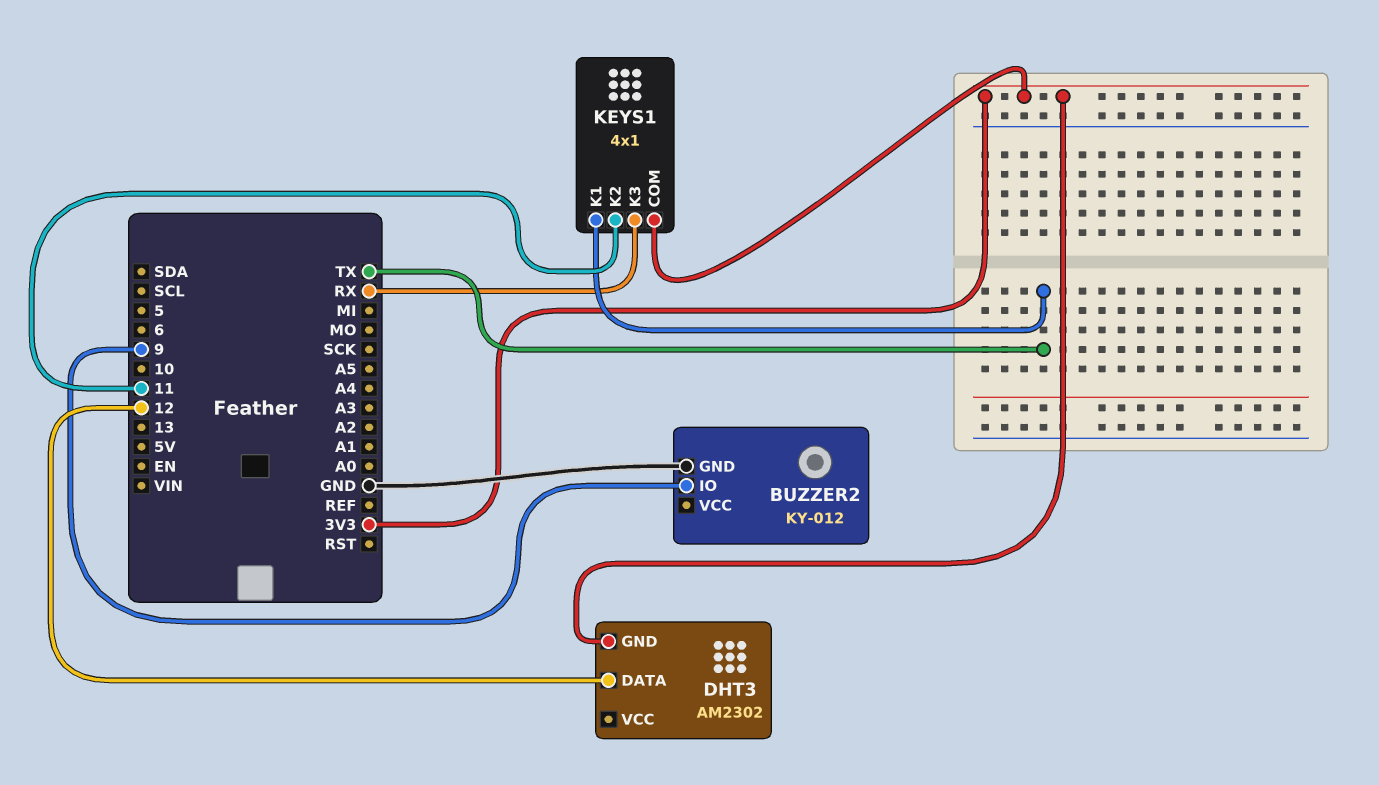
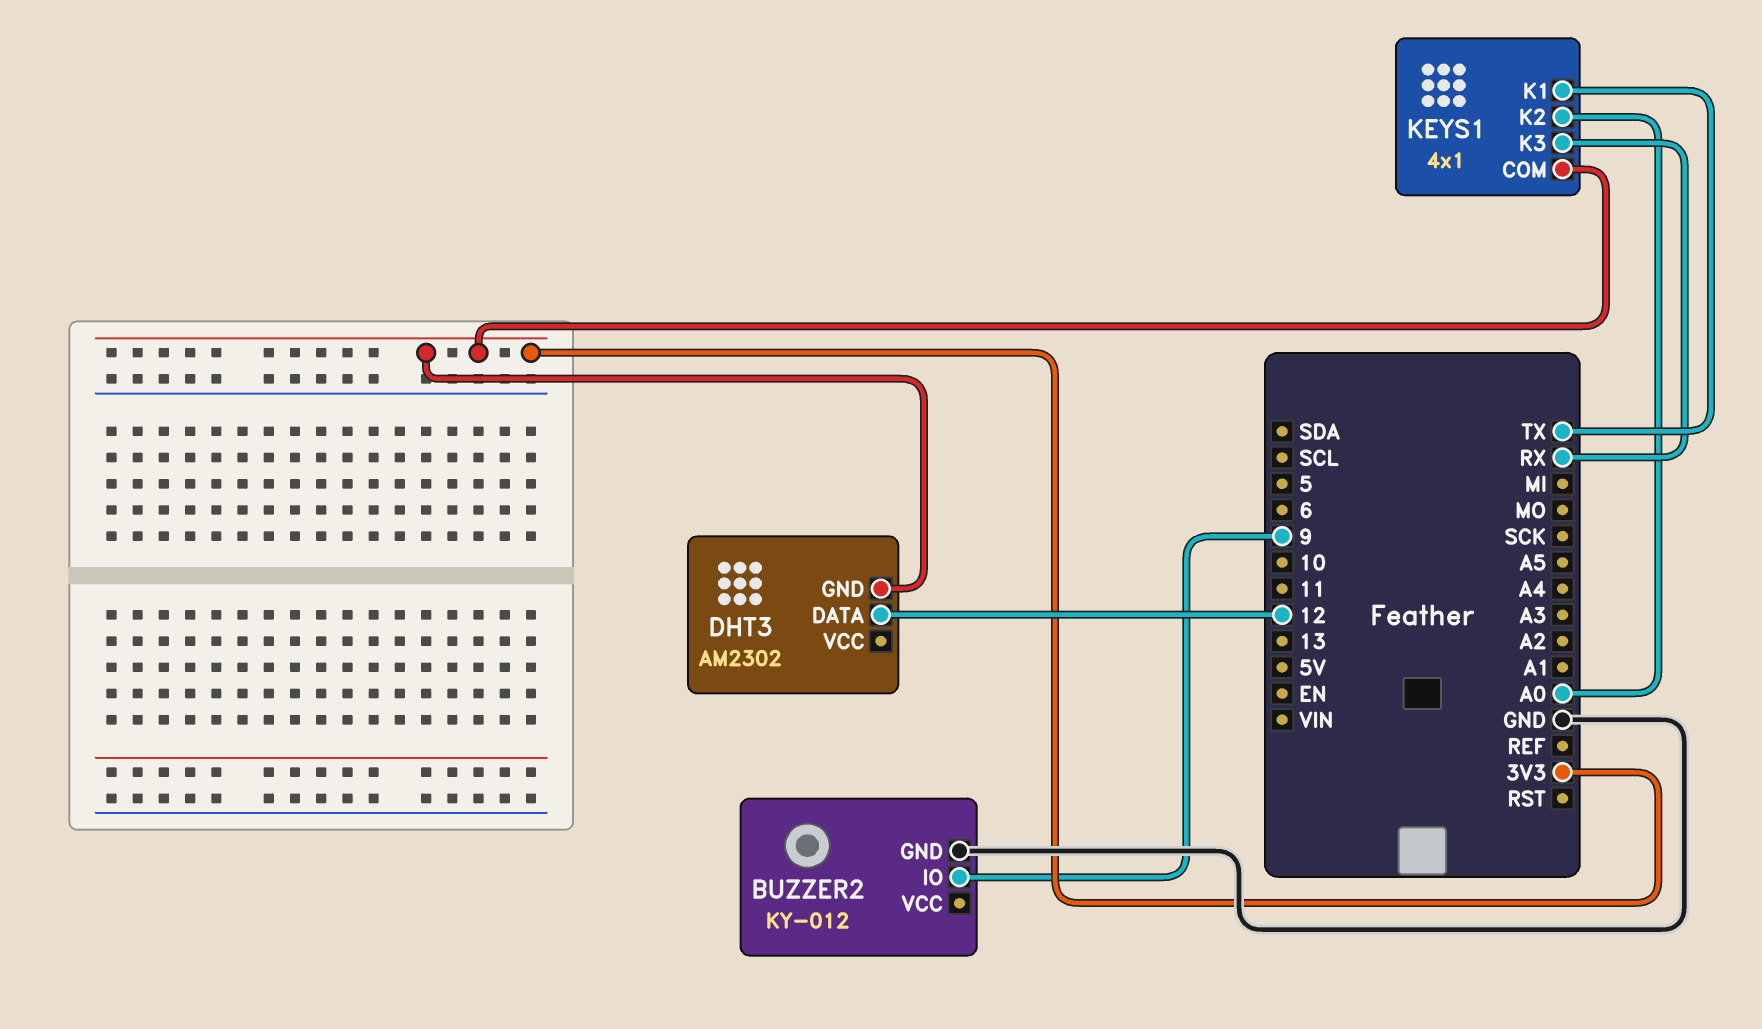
KEYS1 pin K2: 11 -> A0

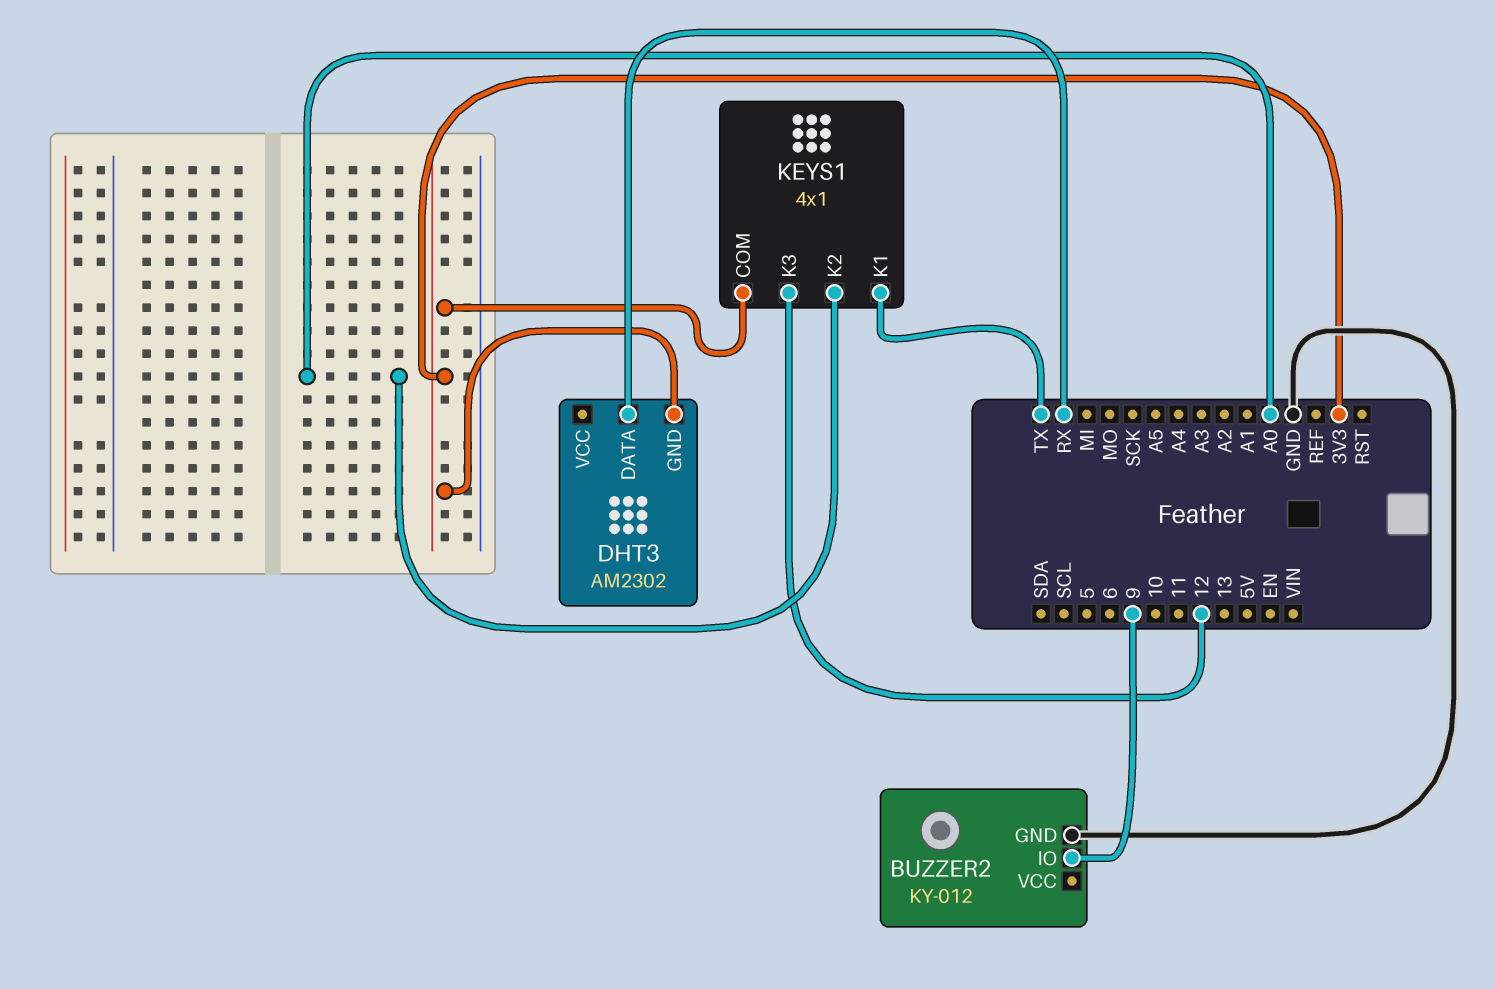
DHT3 pin DATA: 12 -> RX
KEYS1 pin K3: RX -> 12

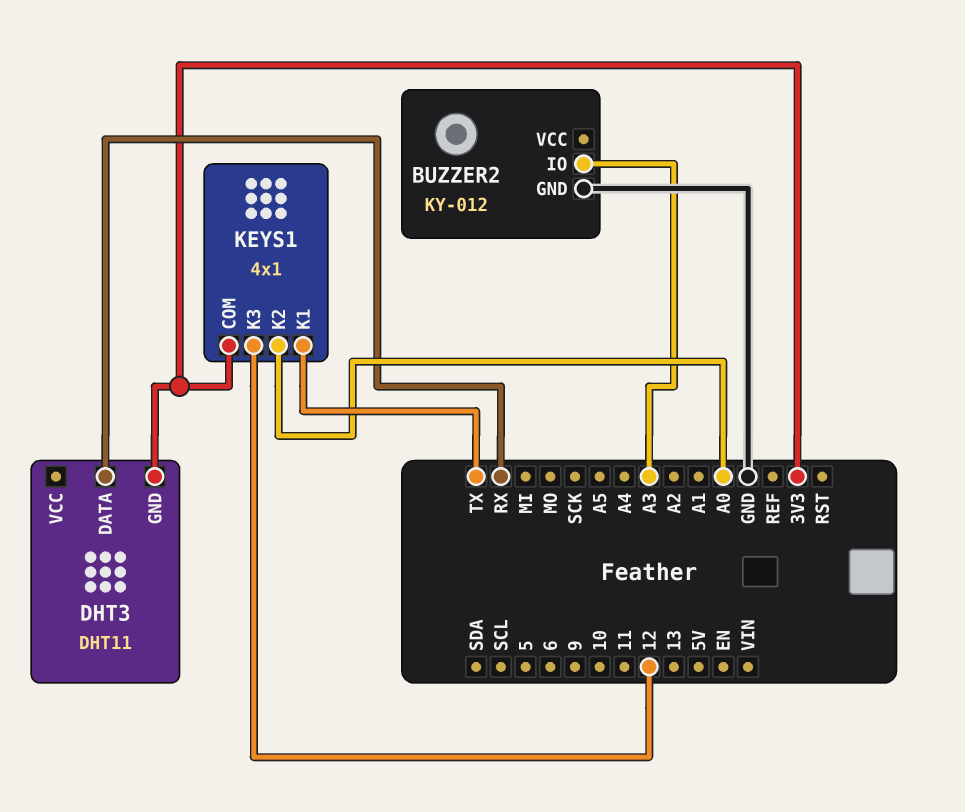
BUZZER2 pin IO: 9 -> A3
DHT3: AM2302 -> DHT11

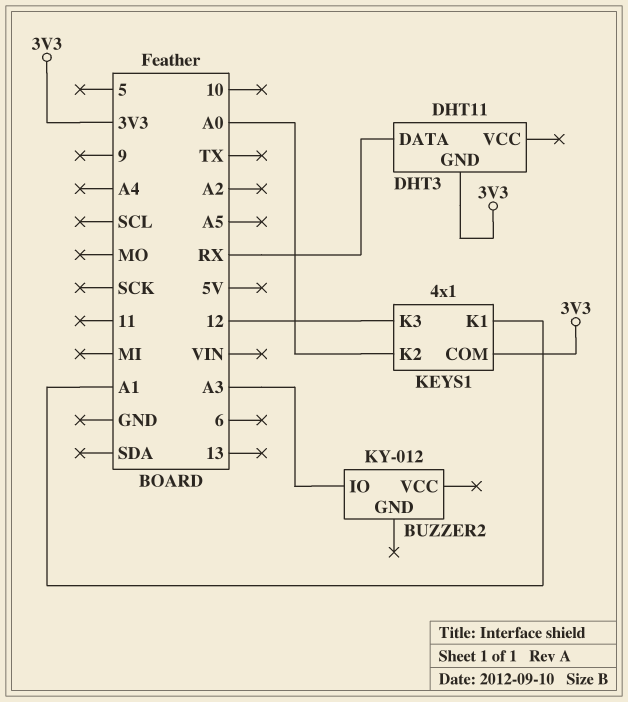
BUZZER2 pin GND: GND -> none
KEYS1 pin K1: TX -> A1

